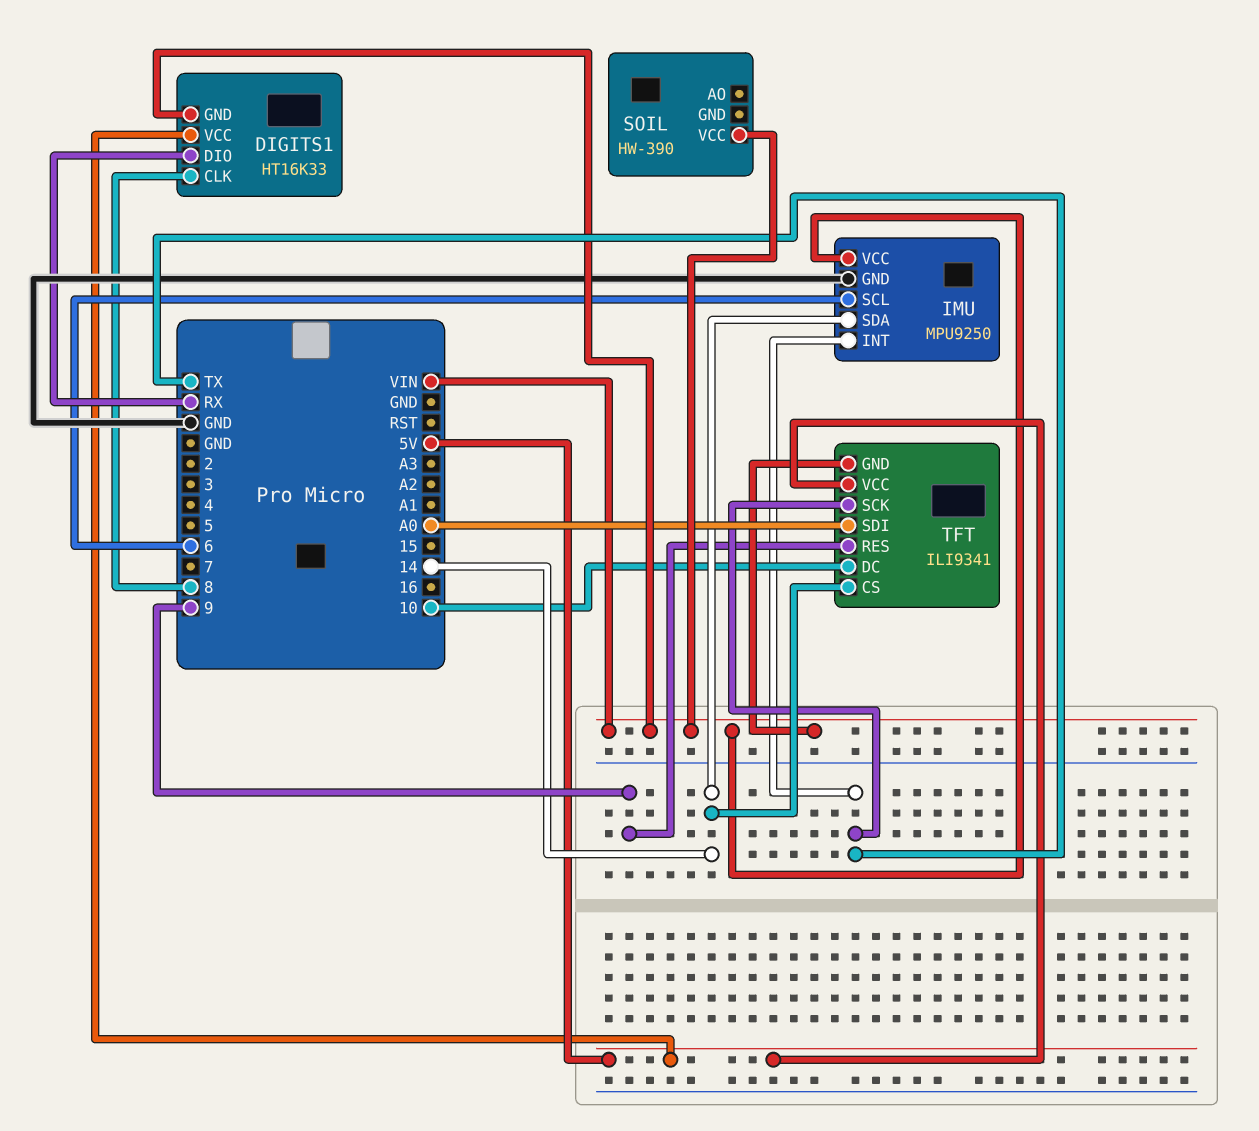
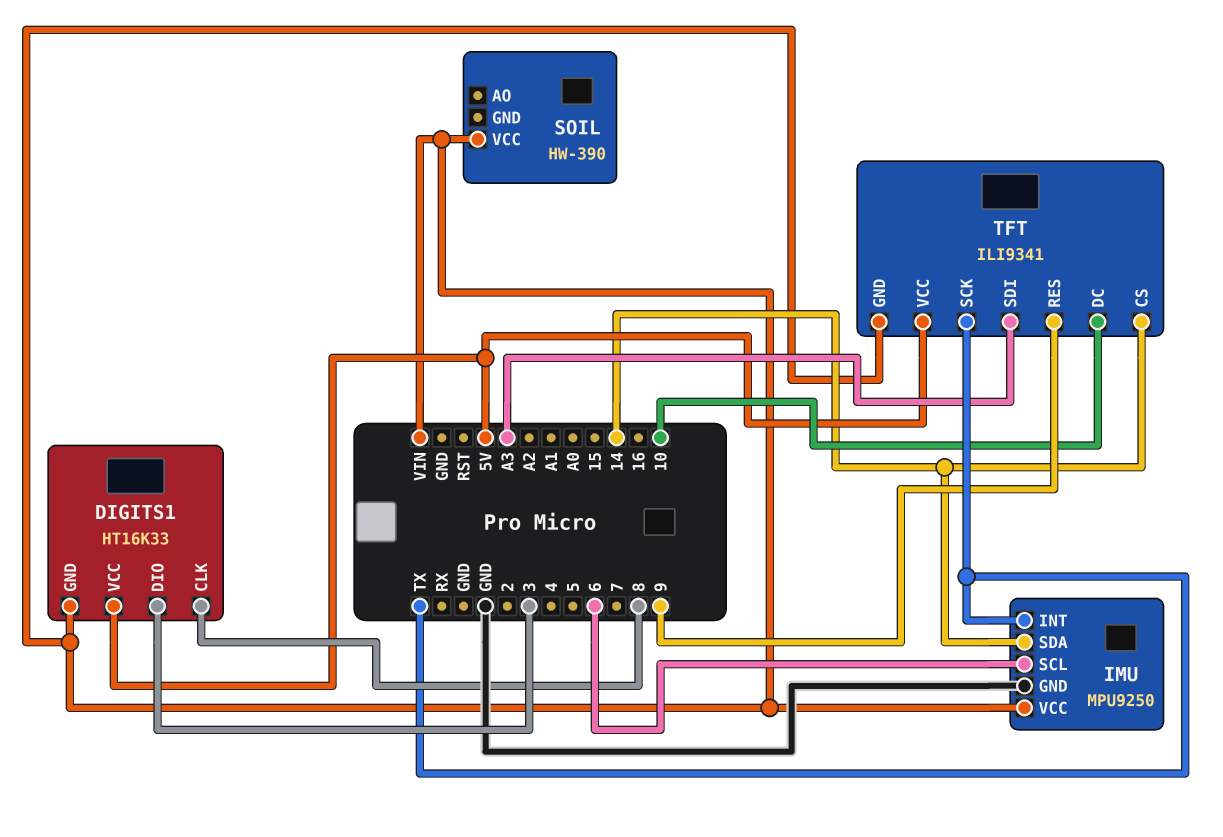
DIGITS1 pin DIO: RX -> 3
TFT pin SDI: A0 -> A3

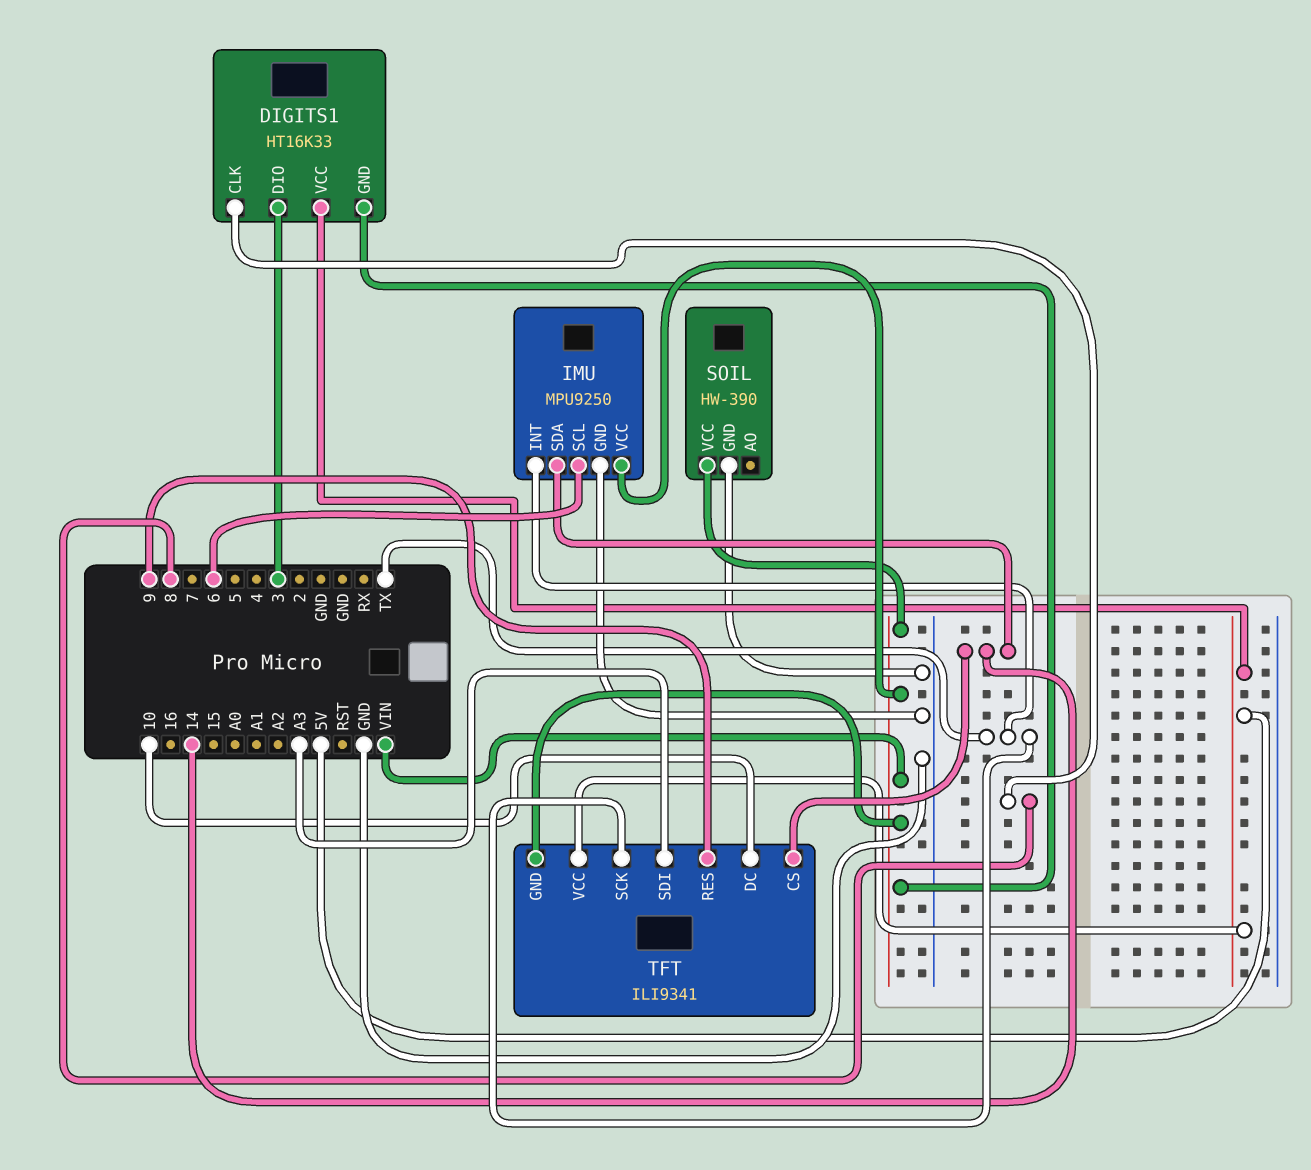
SOIL pin GND: none -> GND

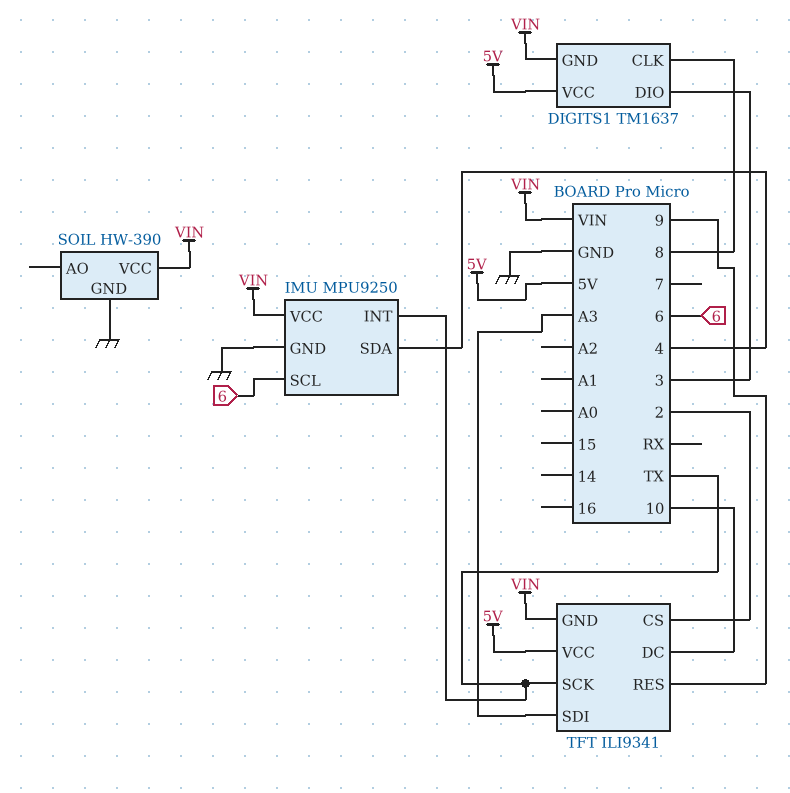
DIGITS1: HT16K33 -> TM1637
IMU pin SDA: 14 -> 4
TFT pin CS: 14 -> 2

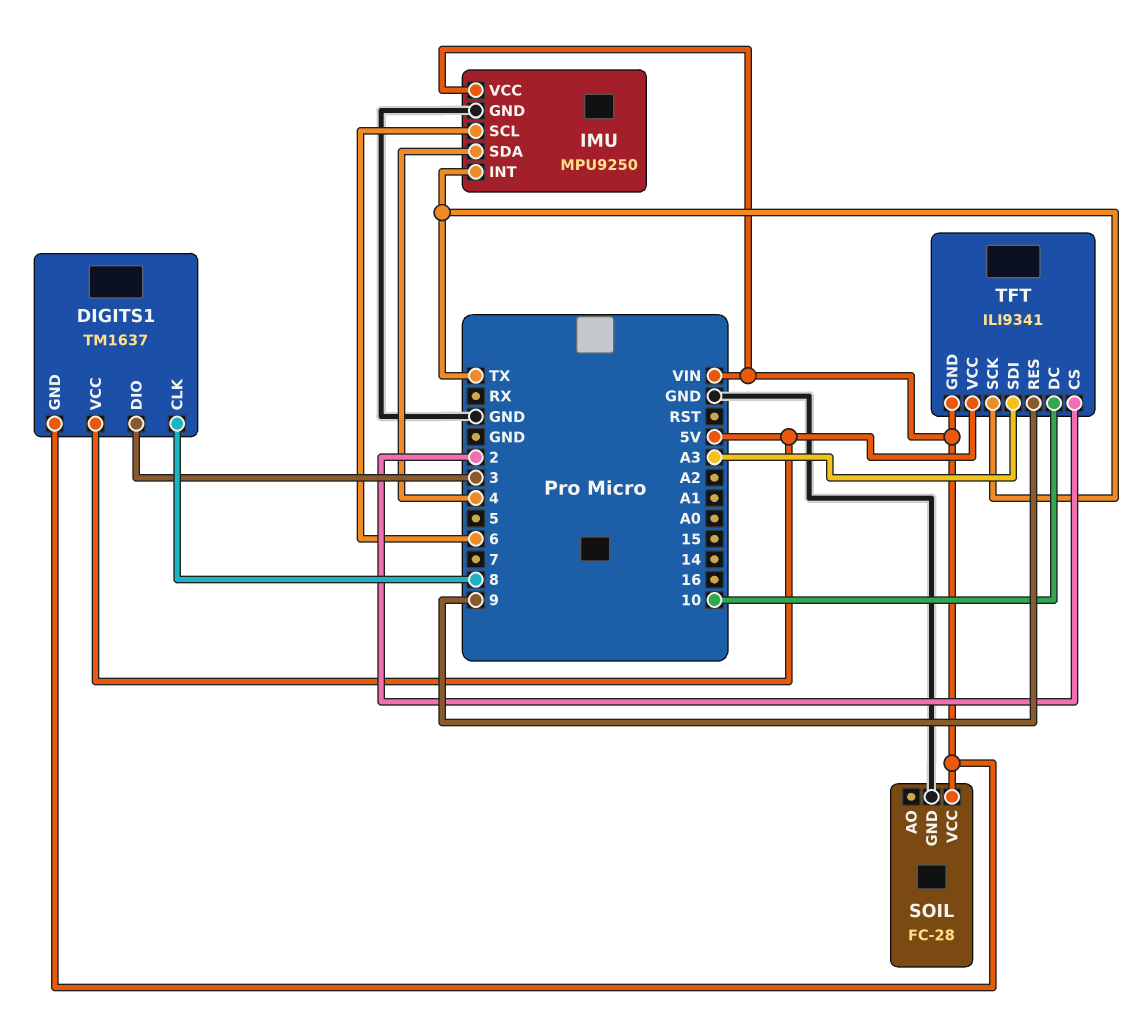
SOIL: HW-390 -> FC-28

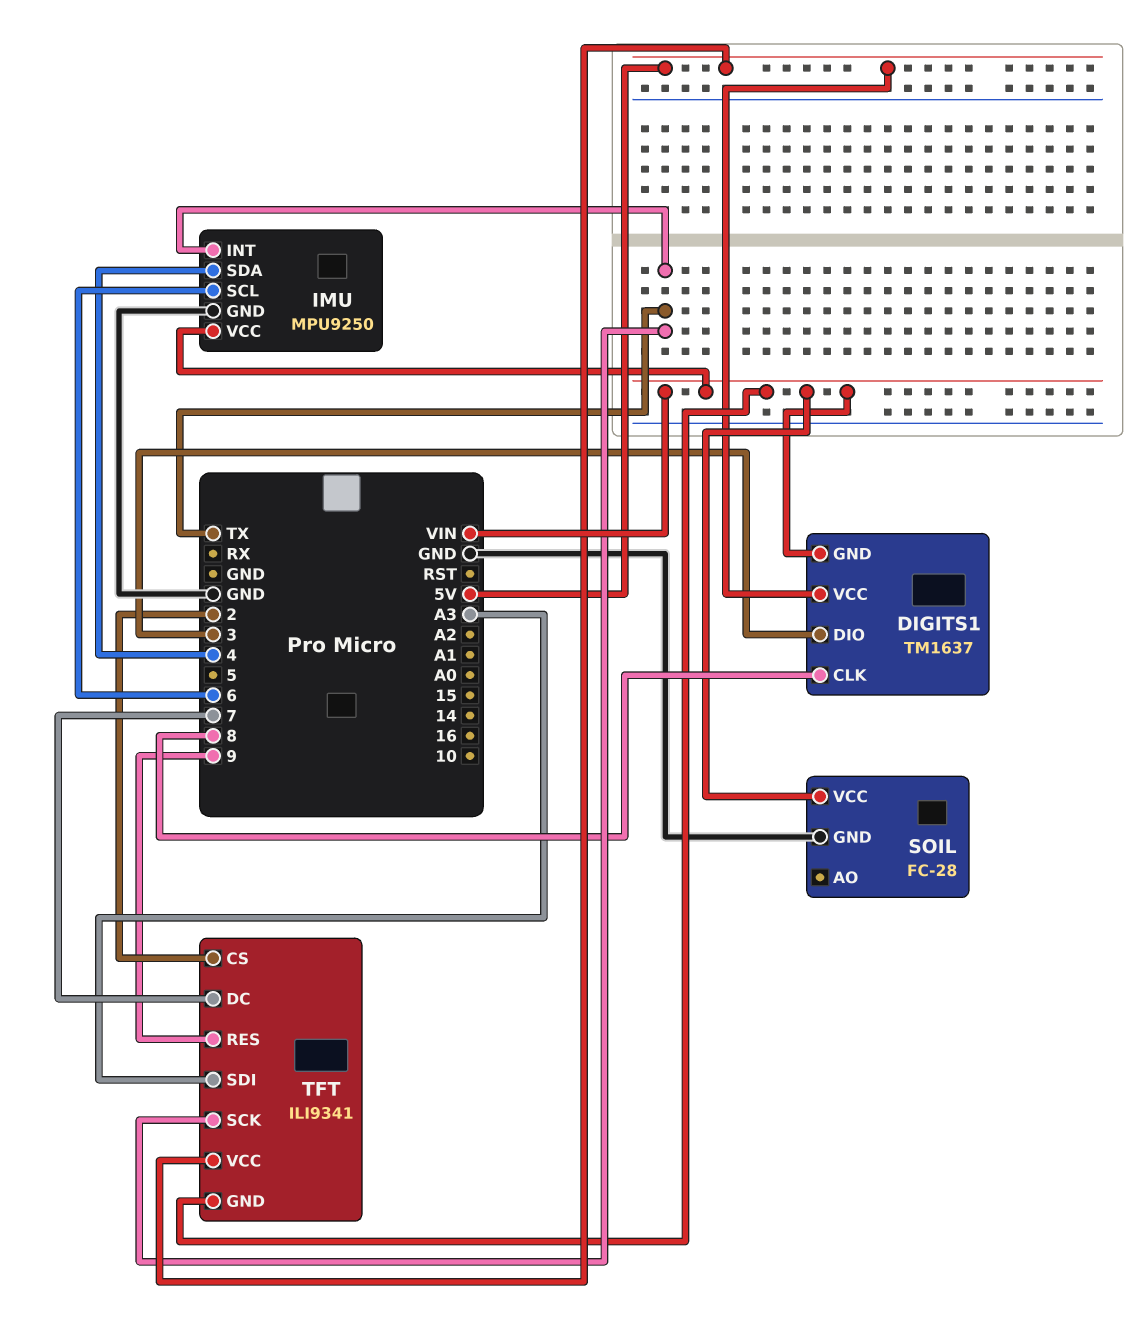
TFT pin DC: 10 -> 7

